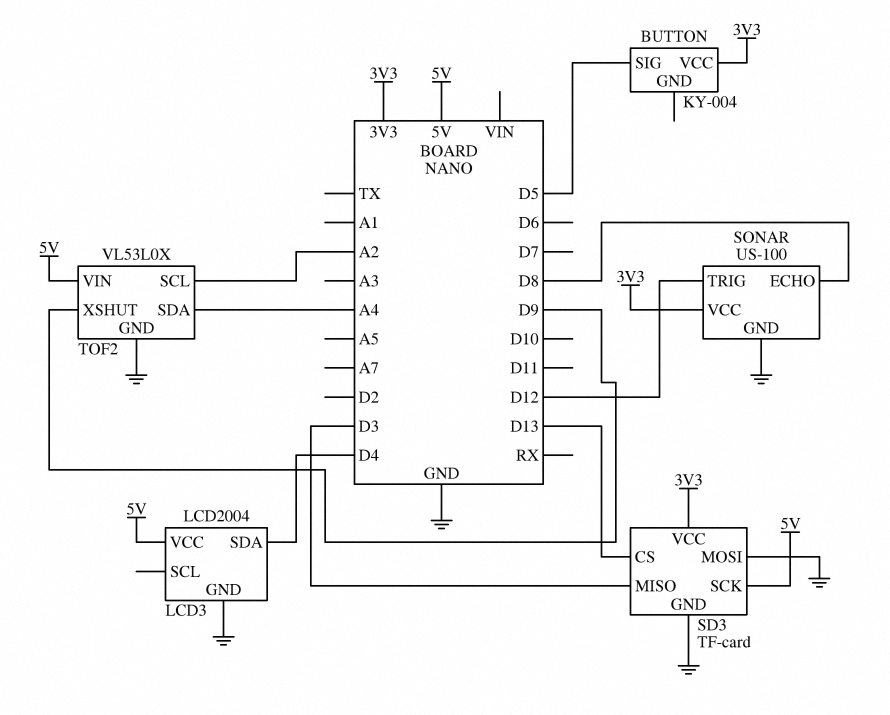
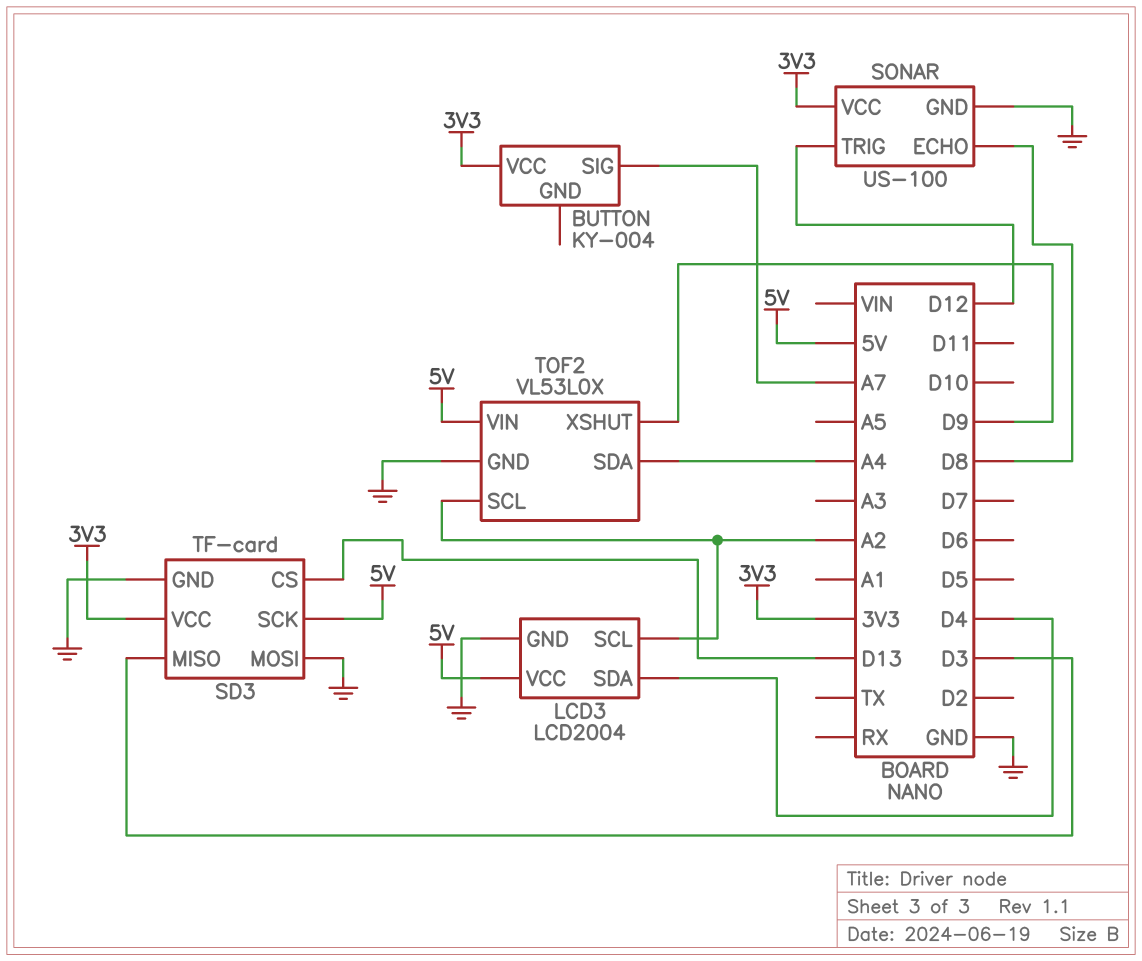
BUTTON pin SIG: D5 -> A7
LCD3 pin SCL: none -> A2

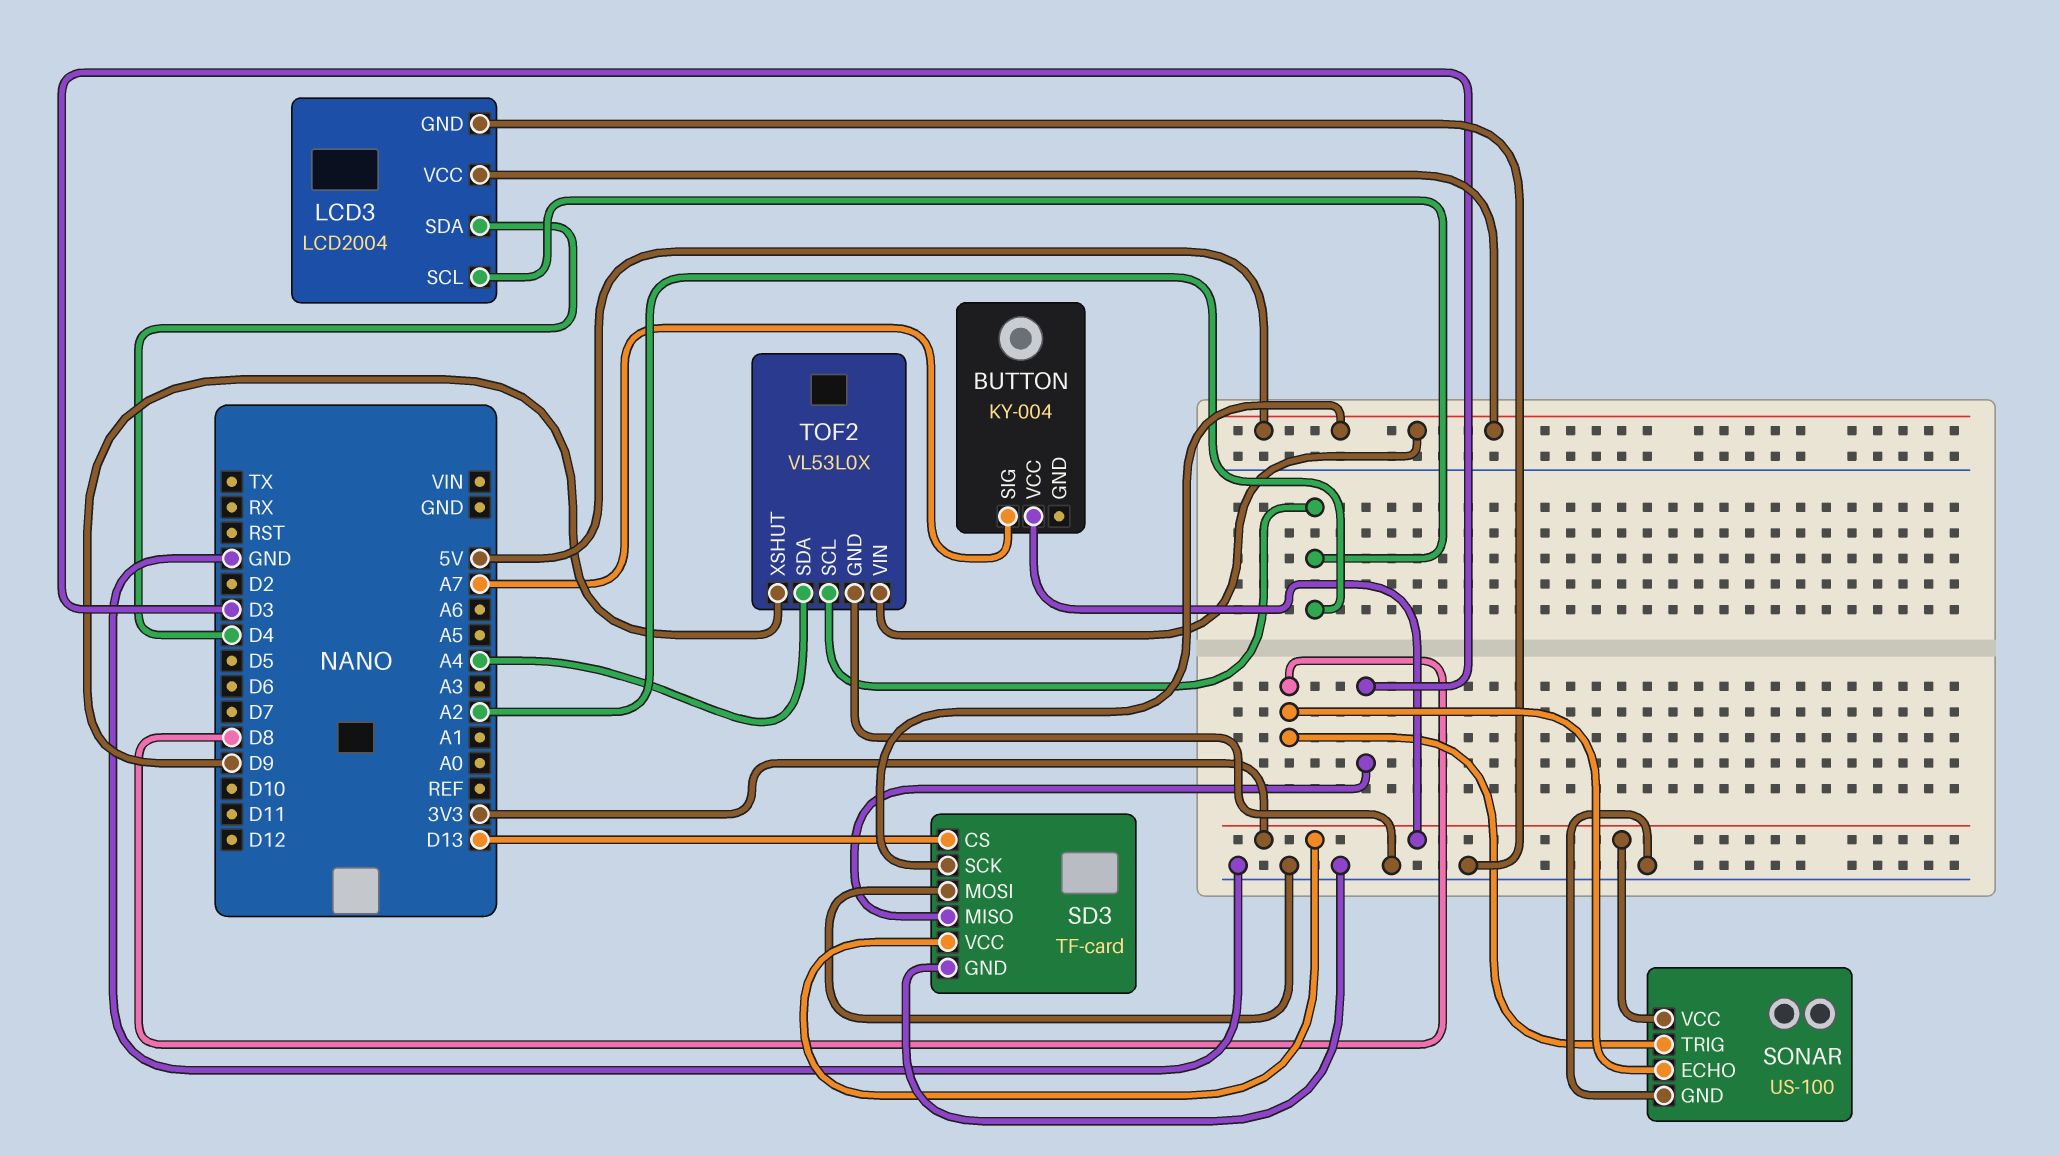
SONAR pin TRIG: D12 -> D8

